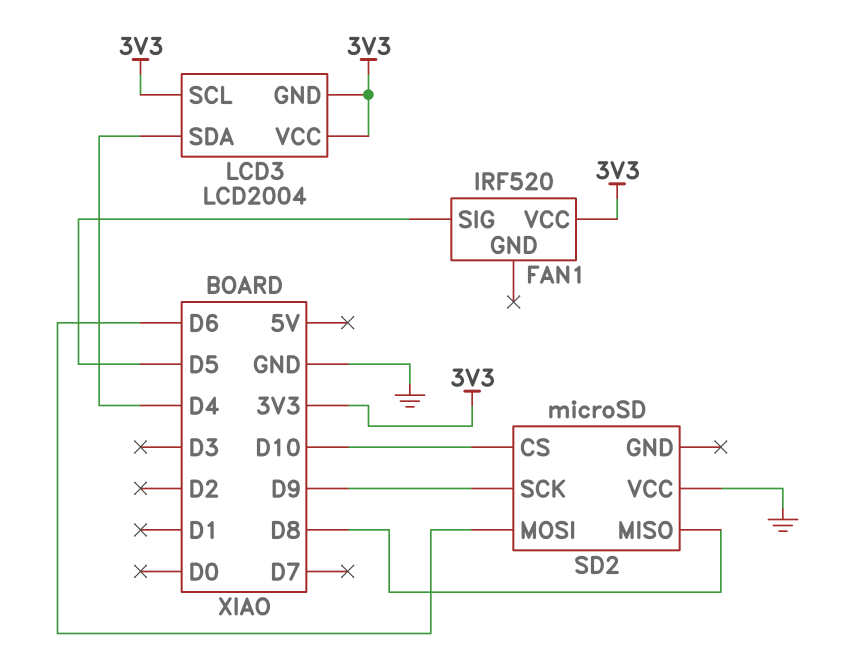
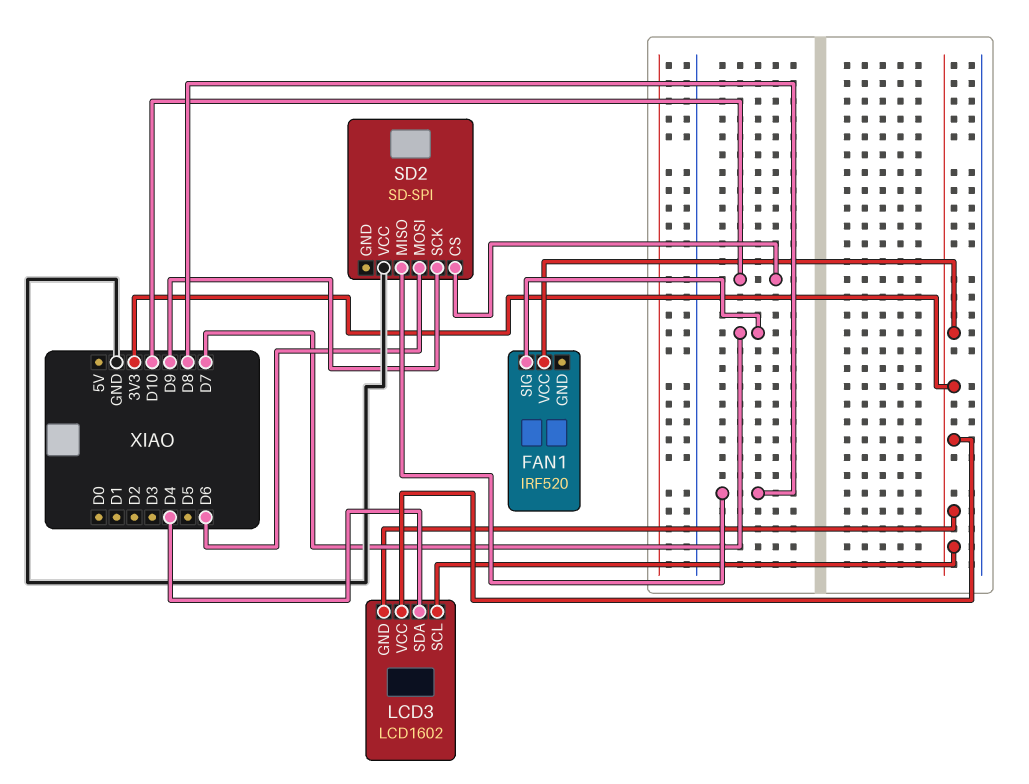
FAN1 pin SIG: D5 -> D7
LCD3: LCD2004 -> LCD1602
SD2: microSD -> SD-SPI

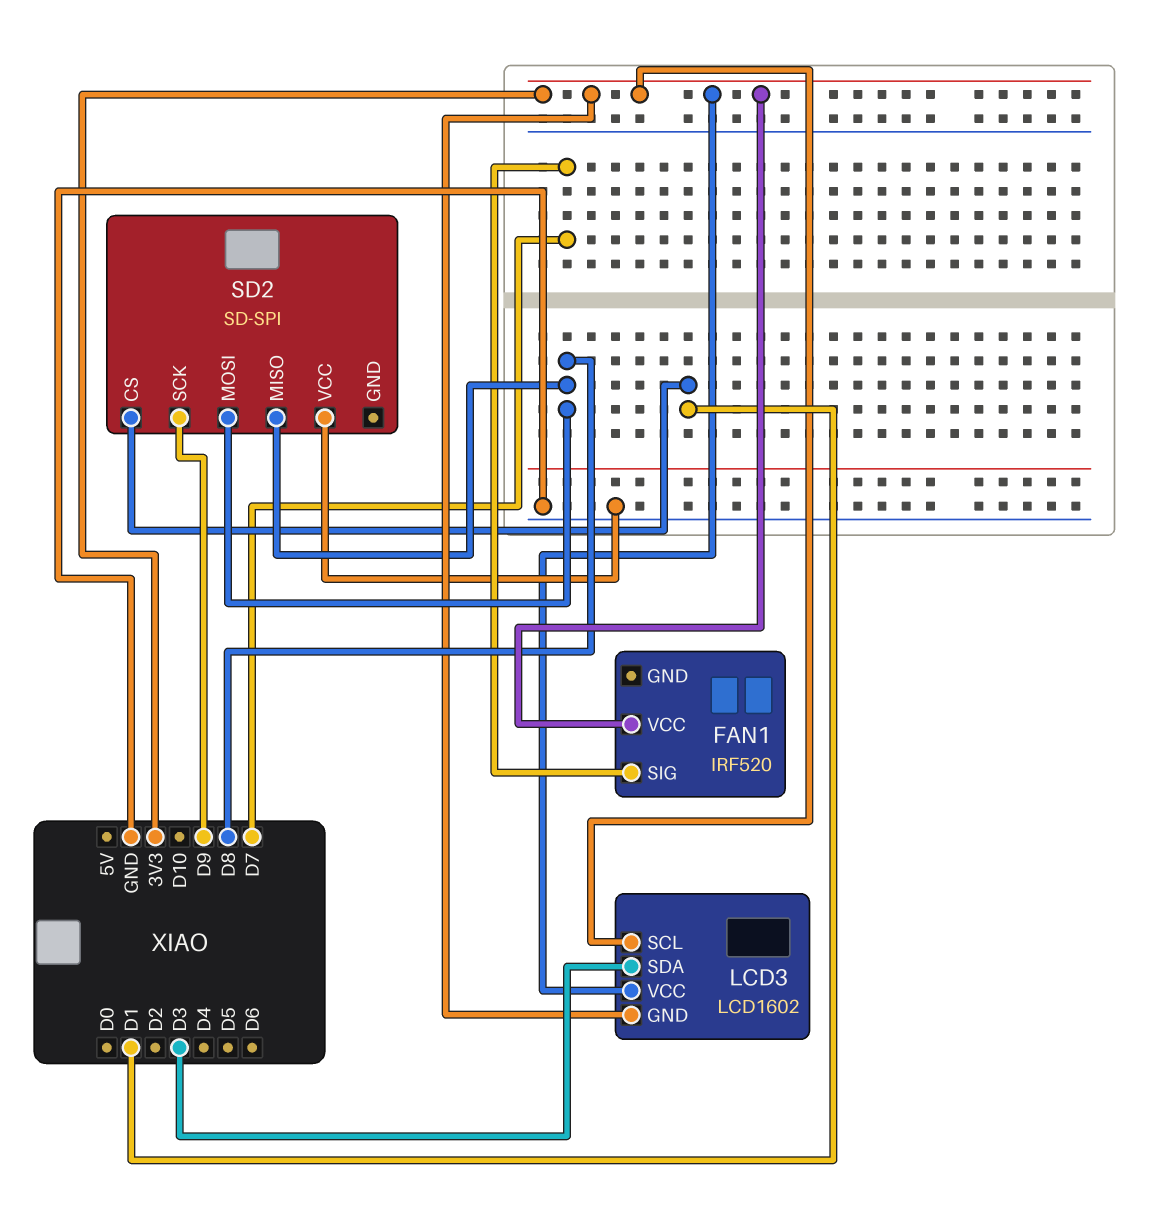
LCD3 pin SDA: D4 -> D3
SD2 pin CS: D10 -> D1
SD2 pin MOSI: D6 -> D8

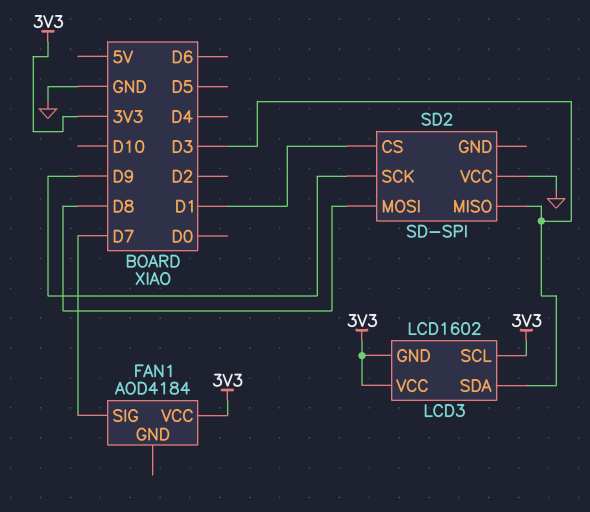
FAN1: IRF520 -> AOD4184
SD2 pin MISO: D8 -> D3

